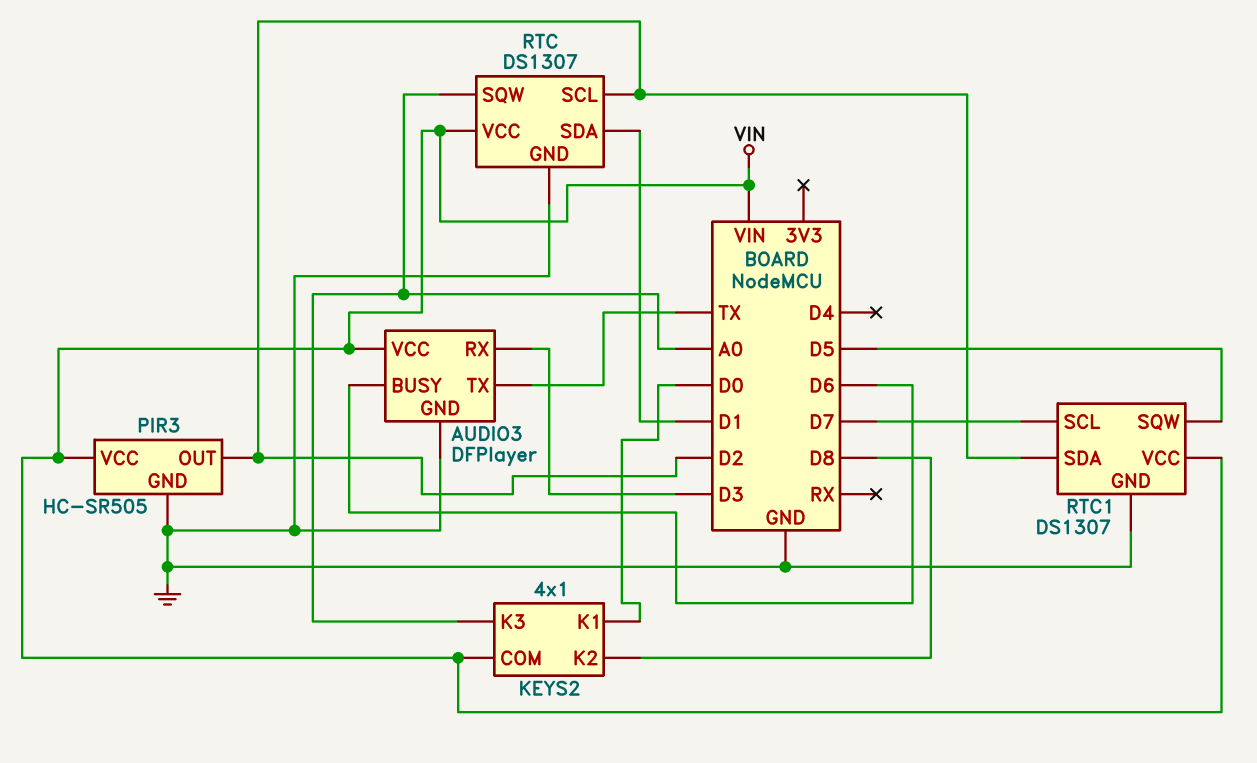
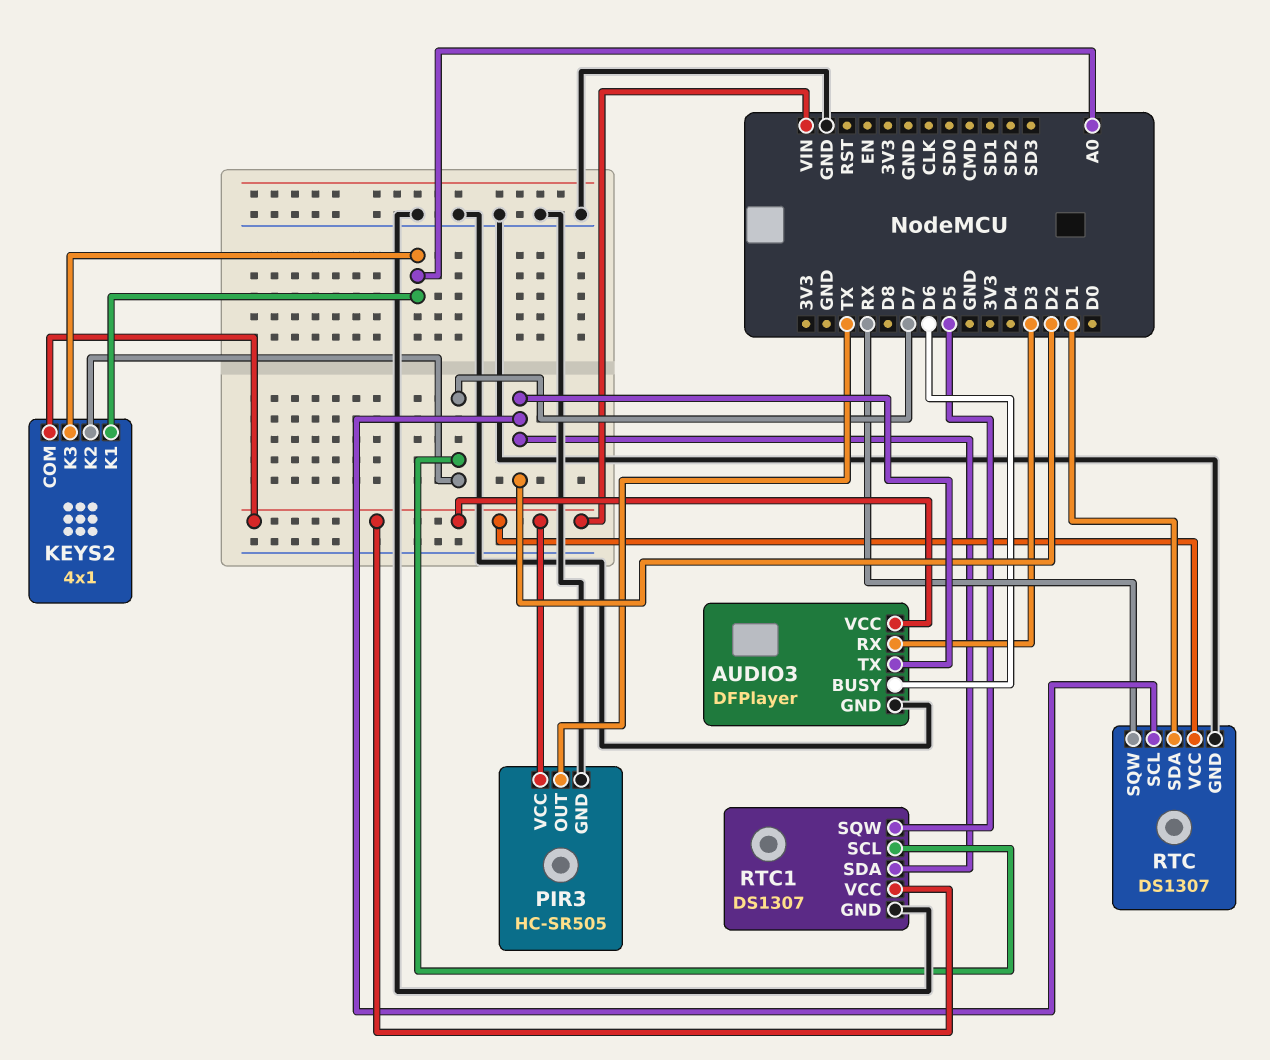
AUDIO3 pin TX: TX -> D2
KEYS2 pin K1: D0 -> A0
KEYS2 pin K2: D8 -> D7
PIR3 pin OUT: D2 -> TX
RTC pin SQW: A0 -> RX

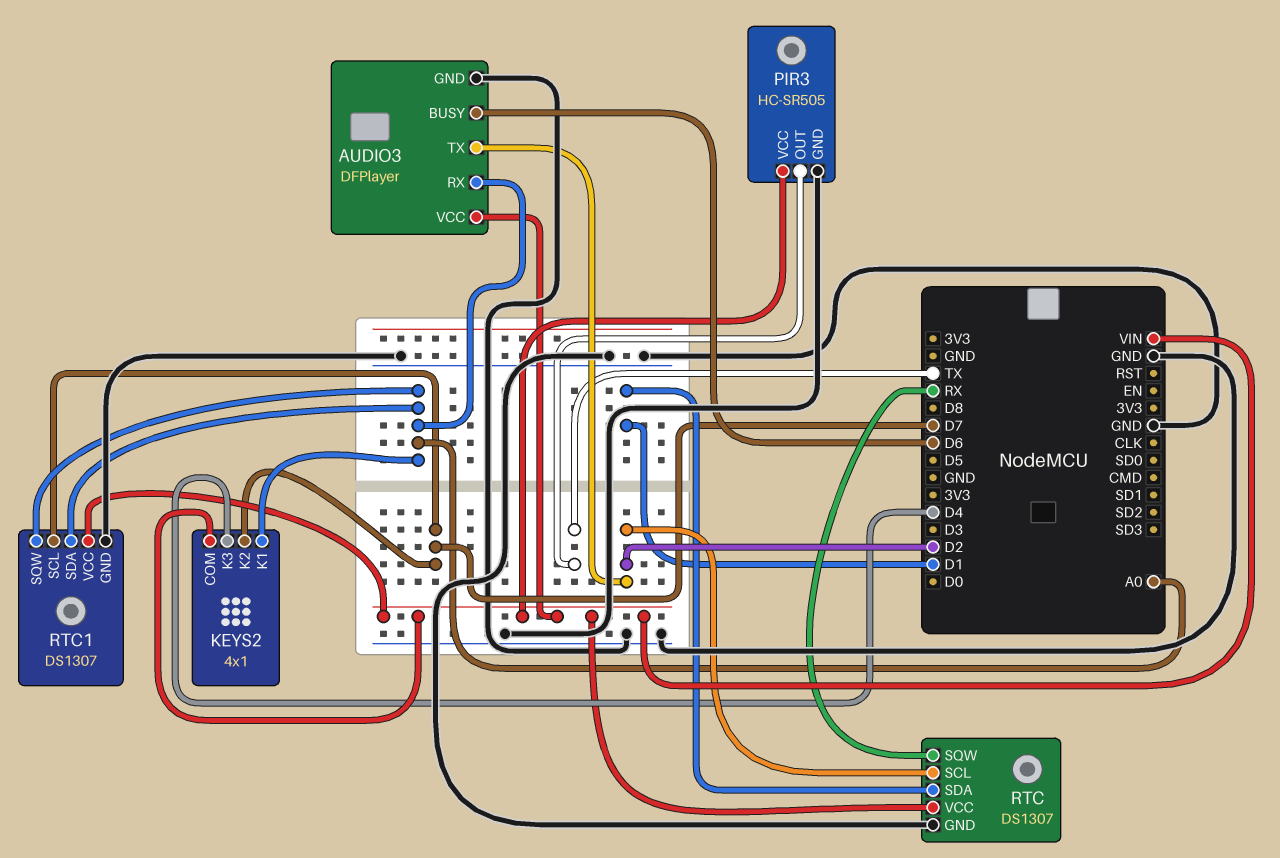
AUDIO3 pin RX: D3 -> A0
KEYS2 pin K3: A0 -> D4
RTC1 pin SDA: D2 -> A0
RTC1 pin SQW: D5 -> A0

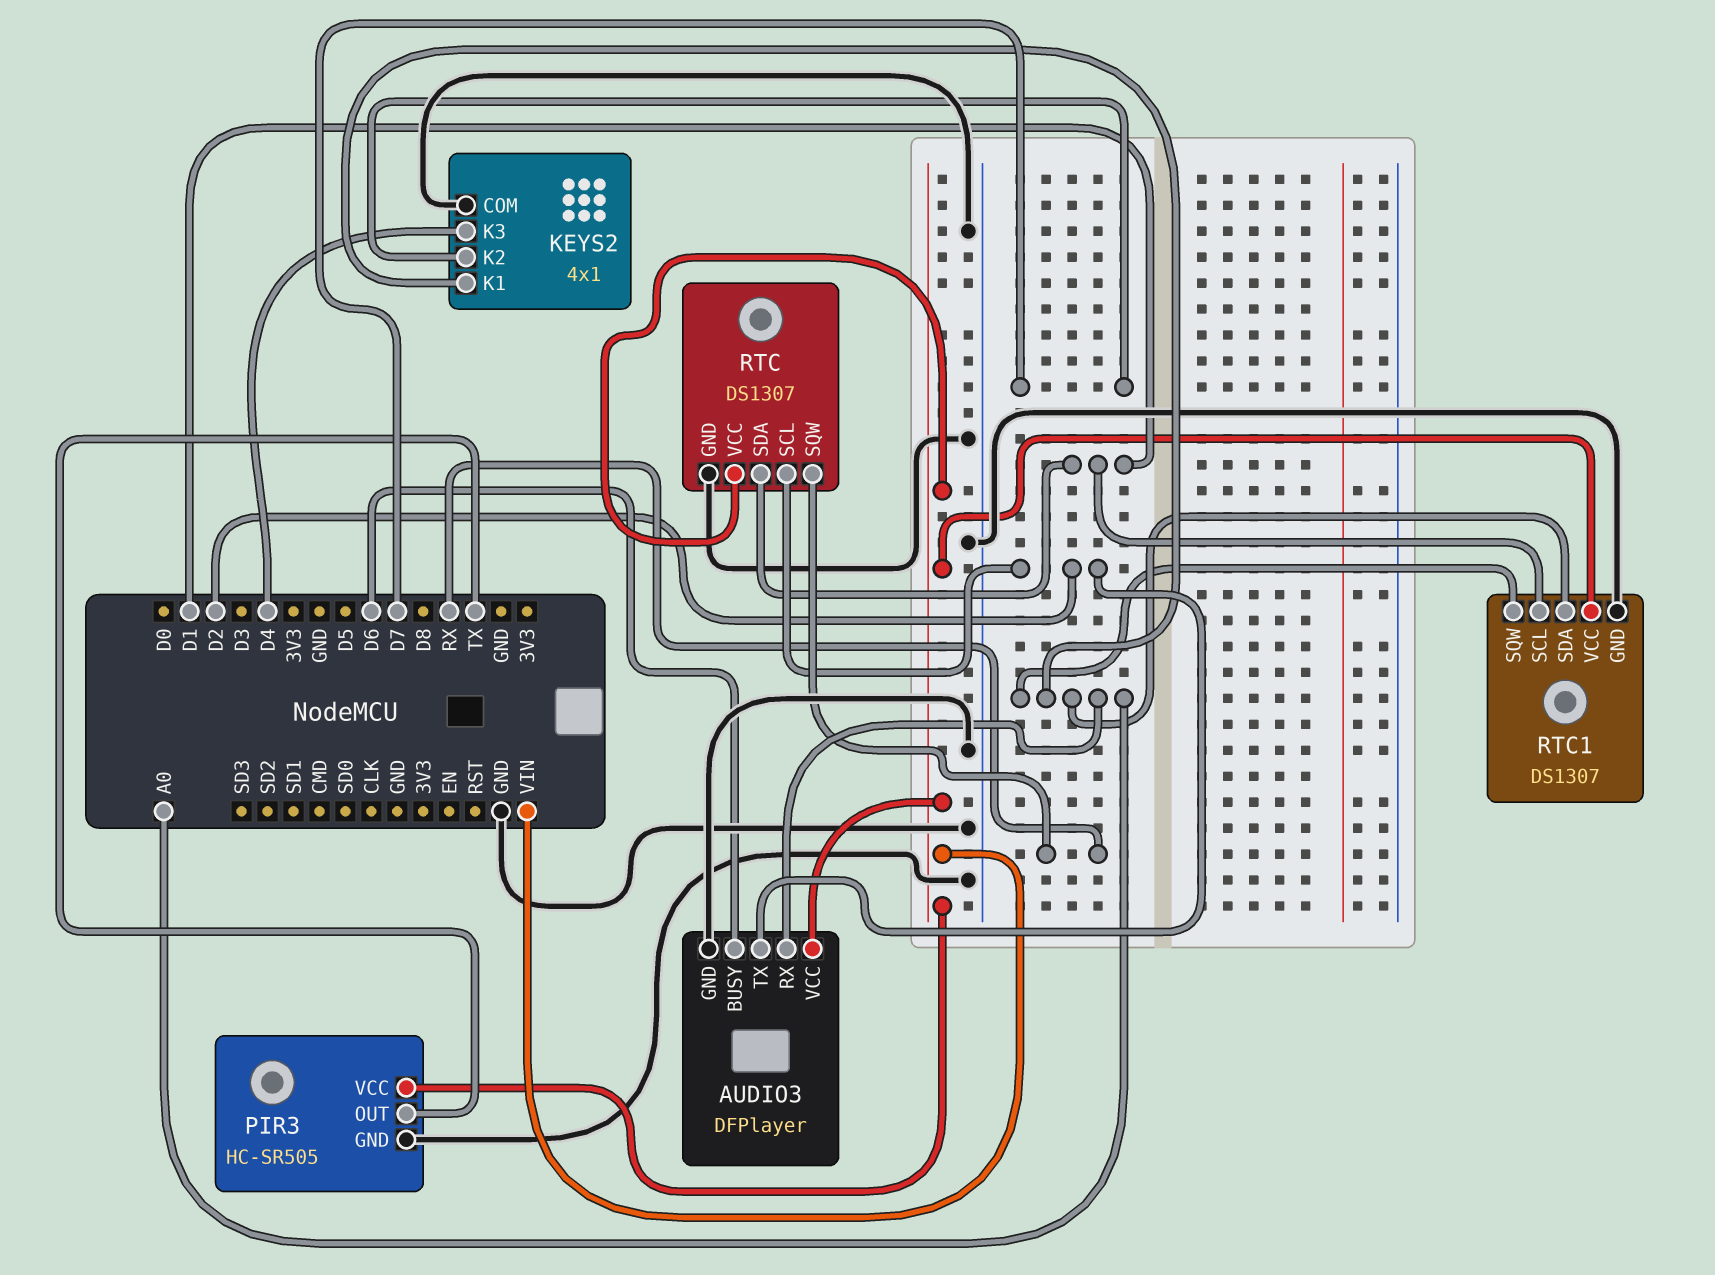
KEYS2 pin COM: VIN -> GND
RTC1 pin SCL: D7 -> D1

